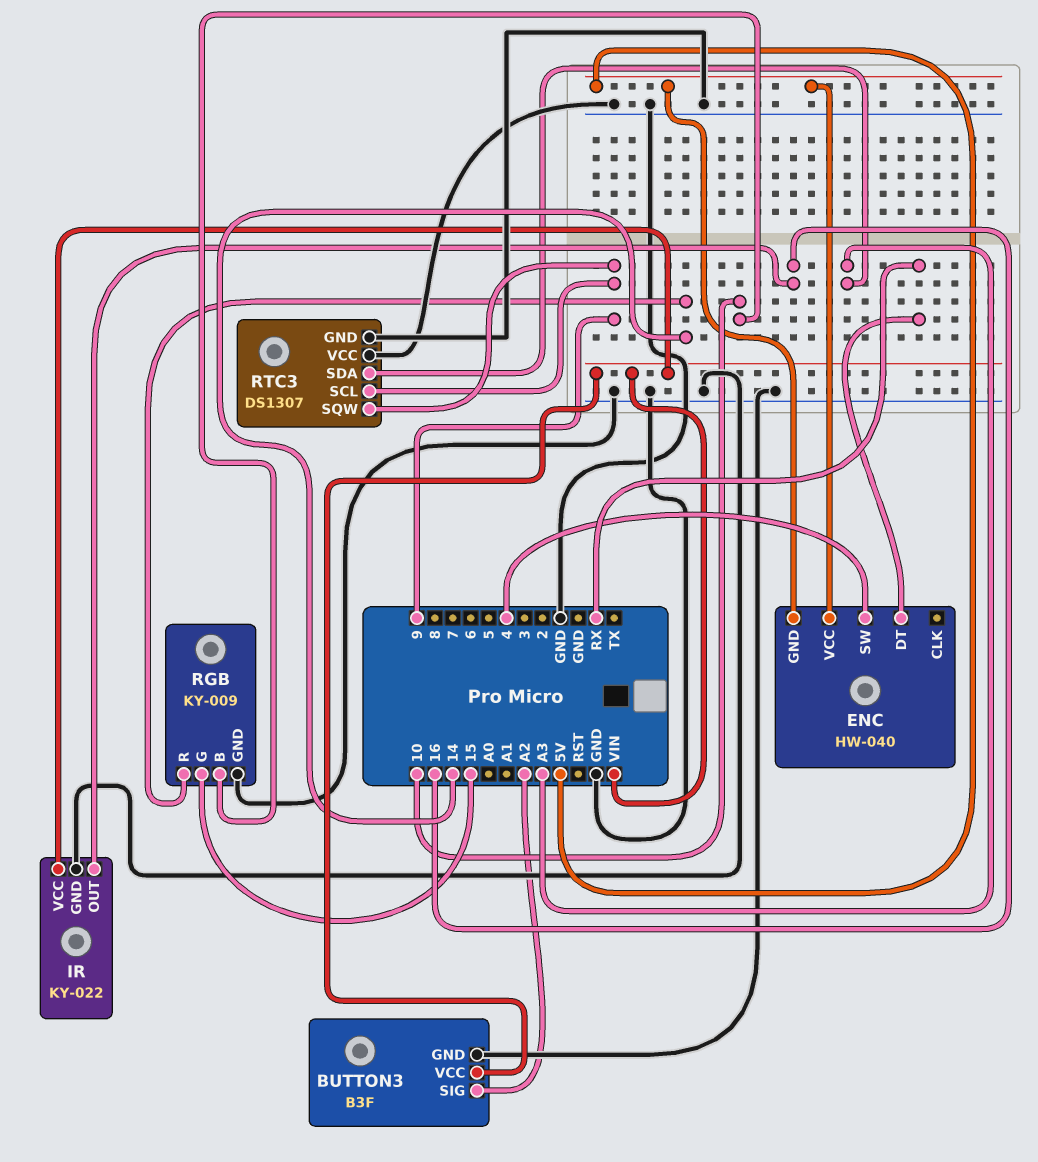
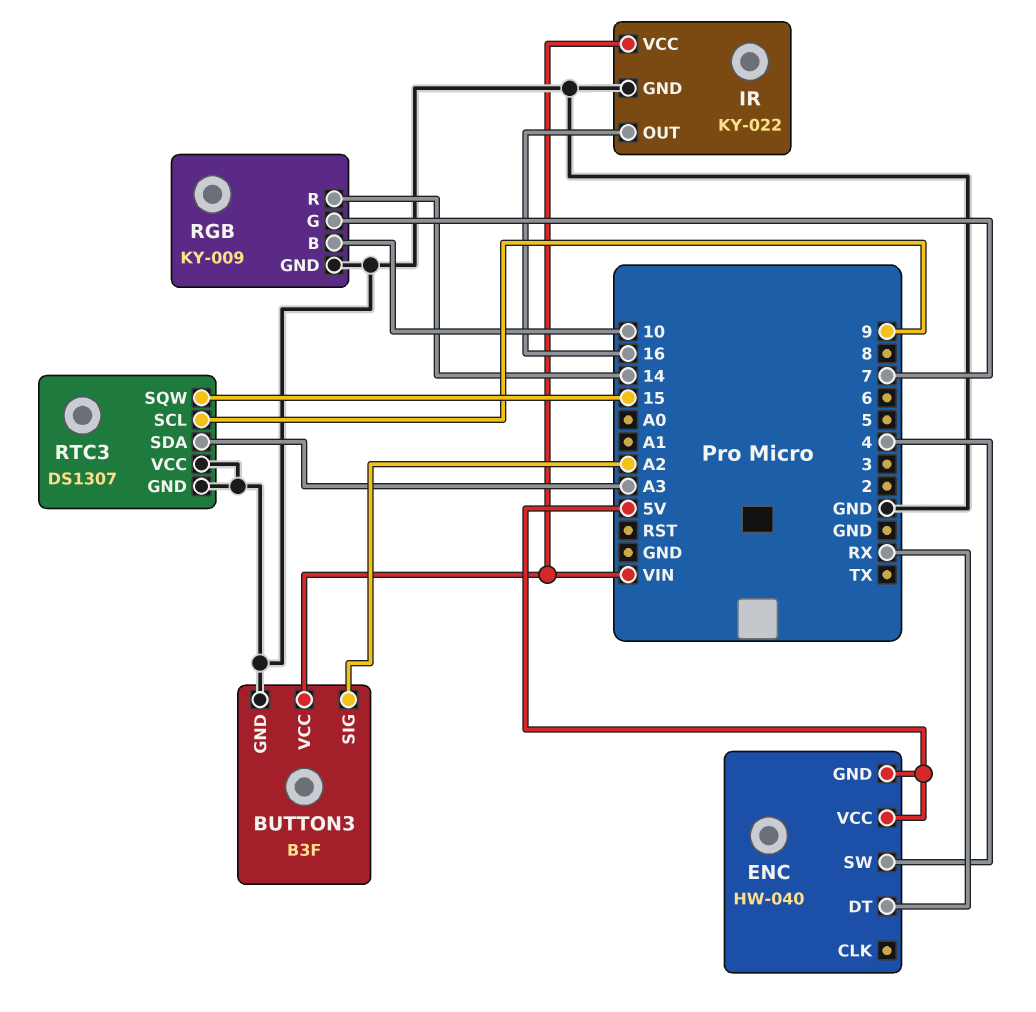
RGB pin G: 15 -> 7
RTC3 pin SQW: 9 -> 15

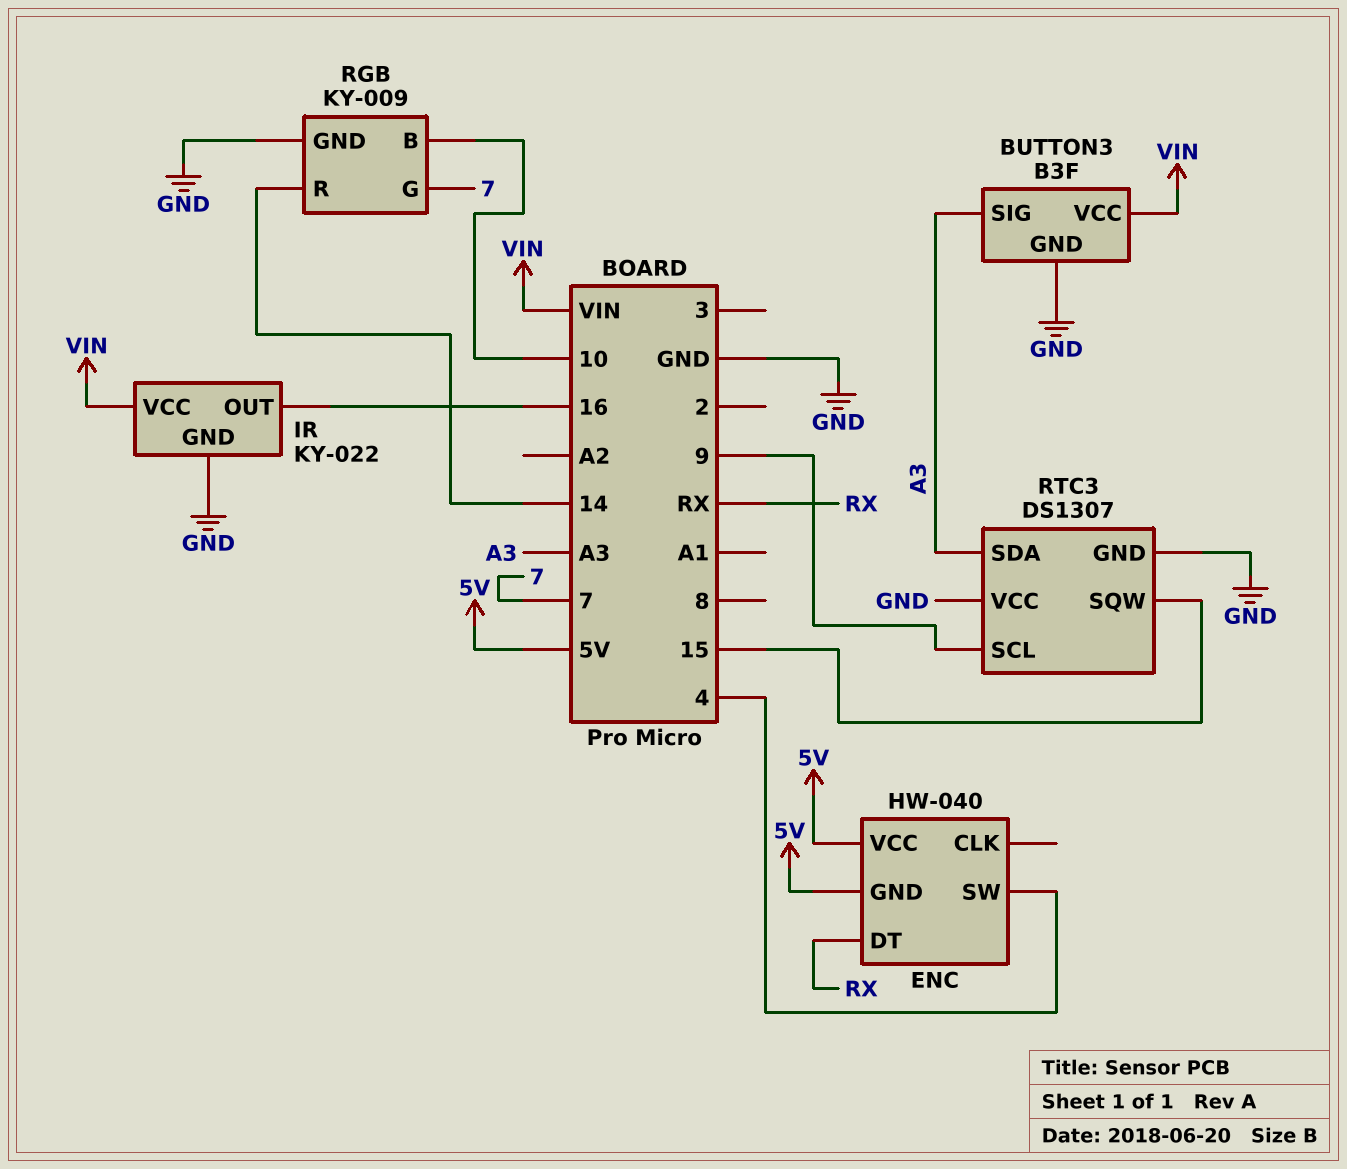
BUTTON3 pin SIG: A2 -> A3

